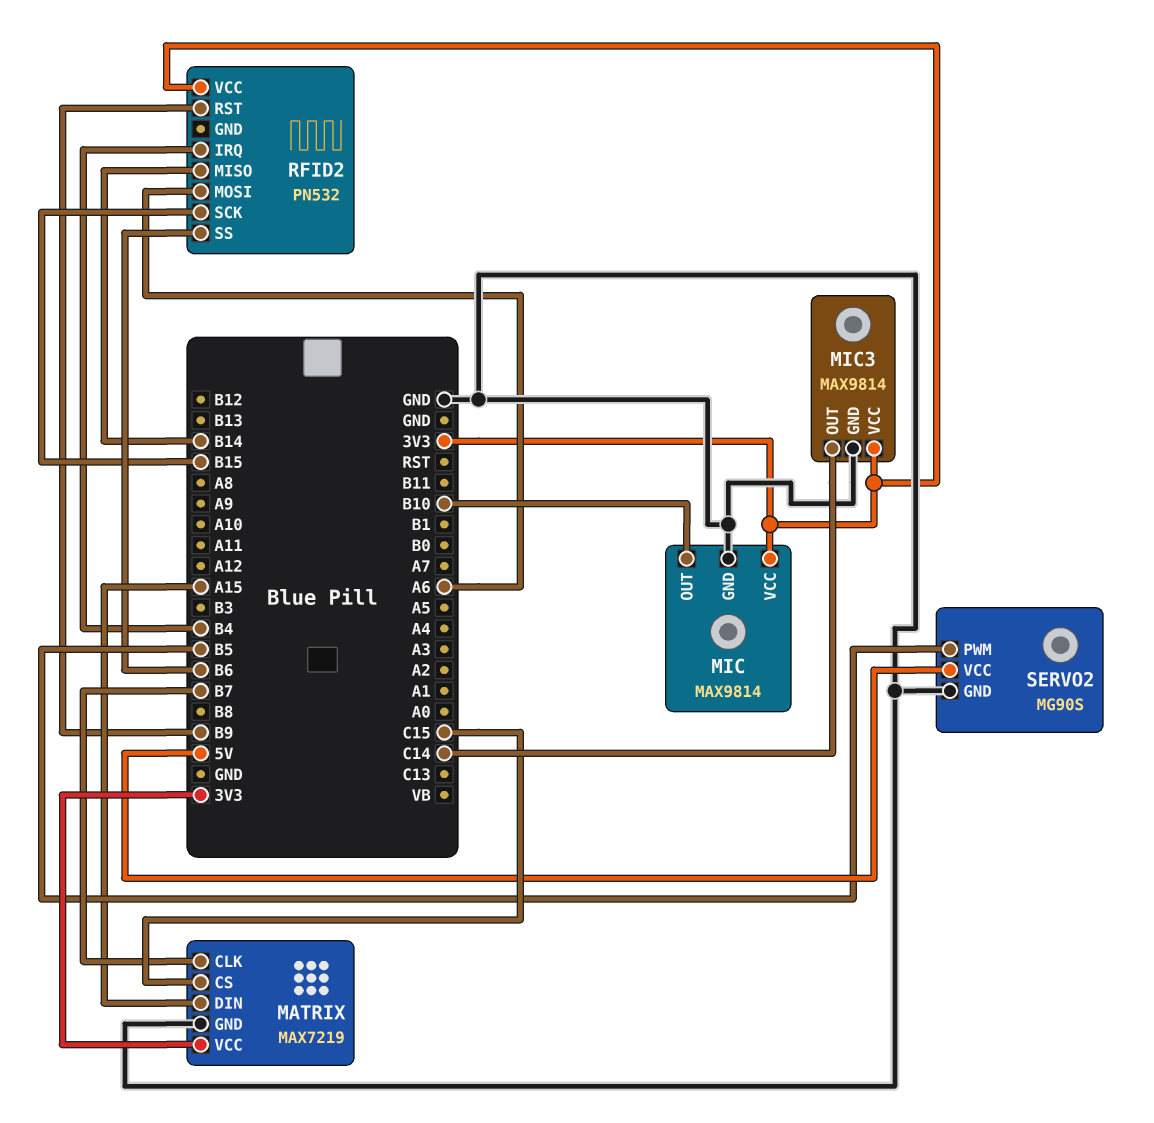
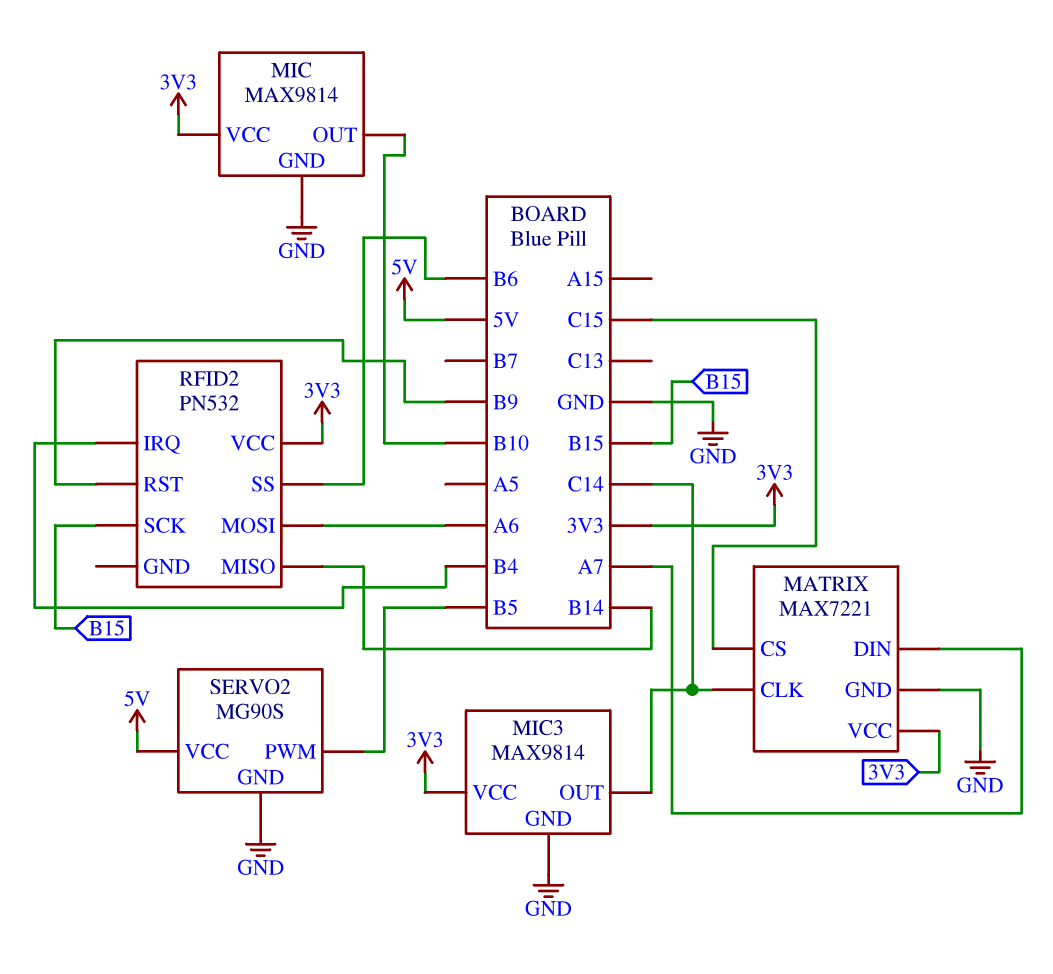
MATRIX: MAX7219 -> MAX7221
MATRIX pin CLK: B7 -> C14
MATRIX pin DIN: A15 -> A7

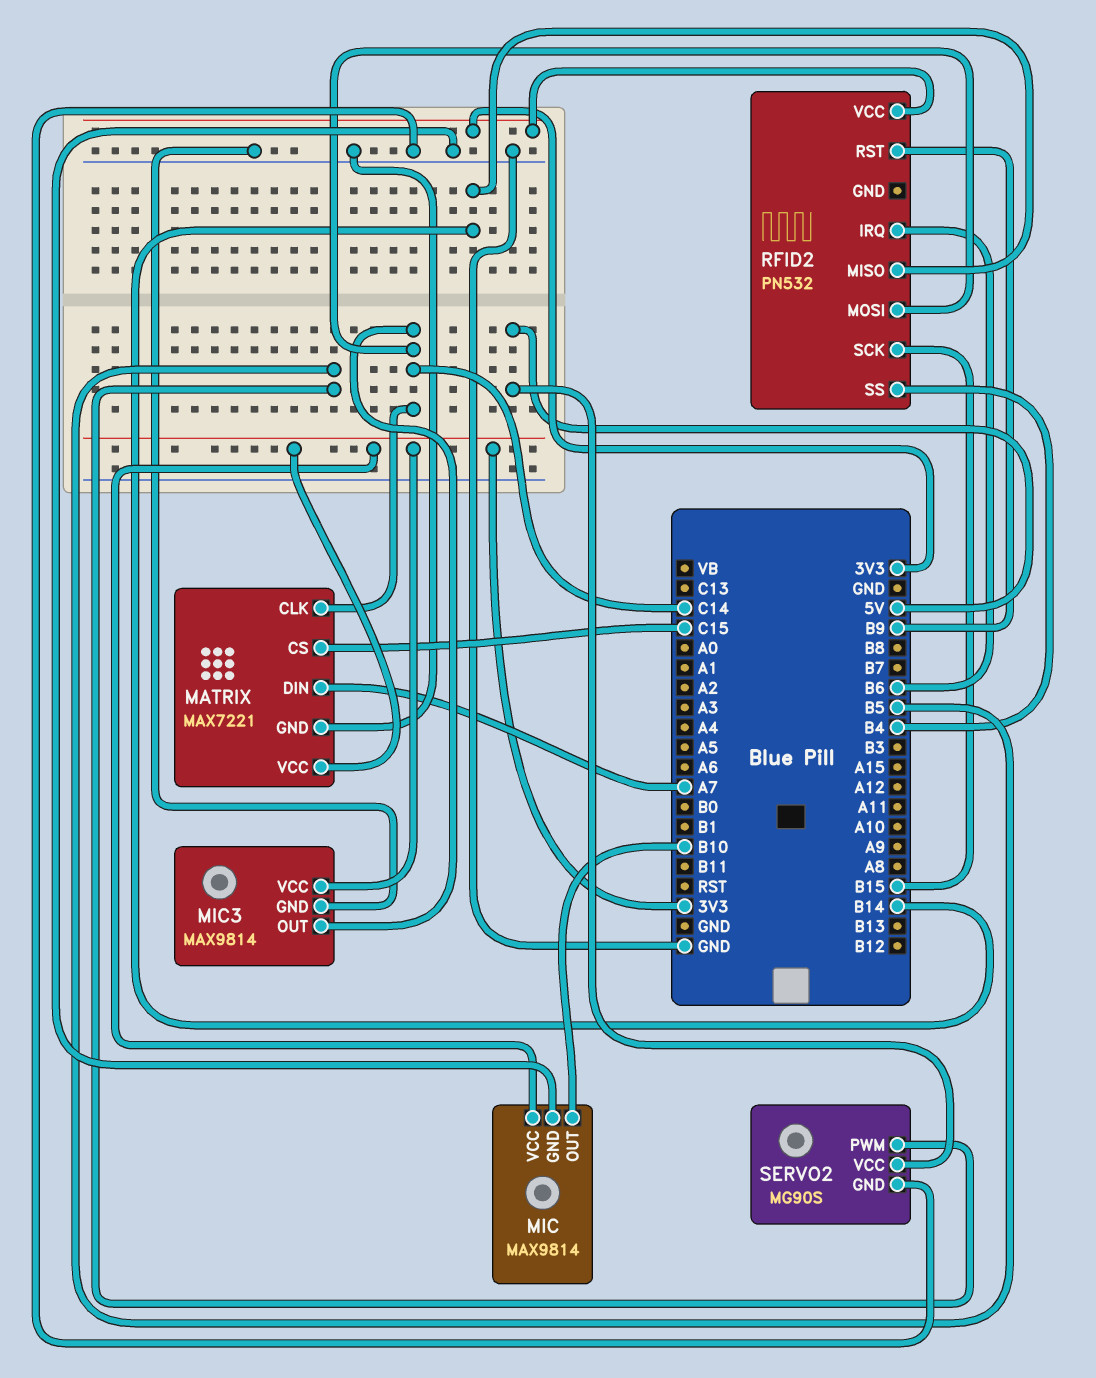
RFID2 pin IRQ: B4 -> B6
RFID2 pin MOSI: A6 -> C14
RFID2 pin SS: B6 -> B4

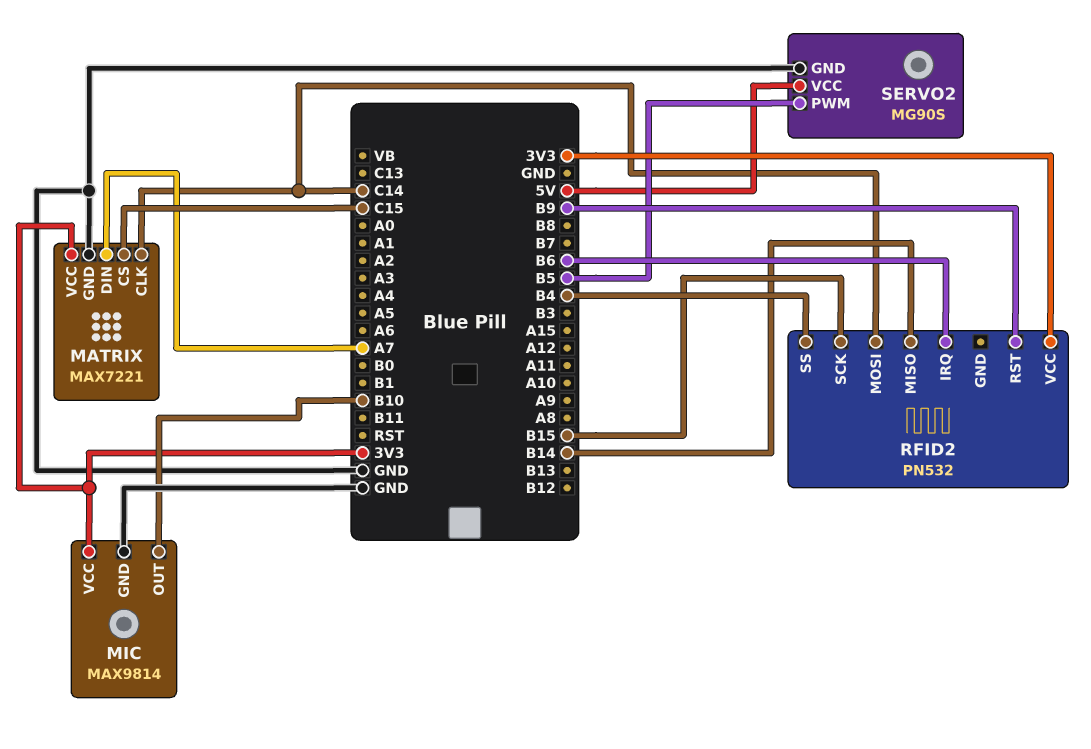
MIC3: MAX9814 -> none
MIC3 pin GND: GND -> none
MIC3 pin OUT: C14 -> none
MIC3 pin VCC: 3V3 -> none

